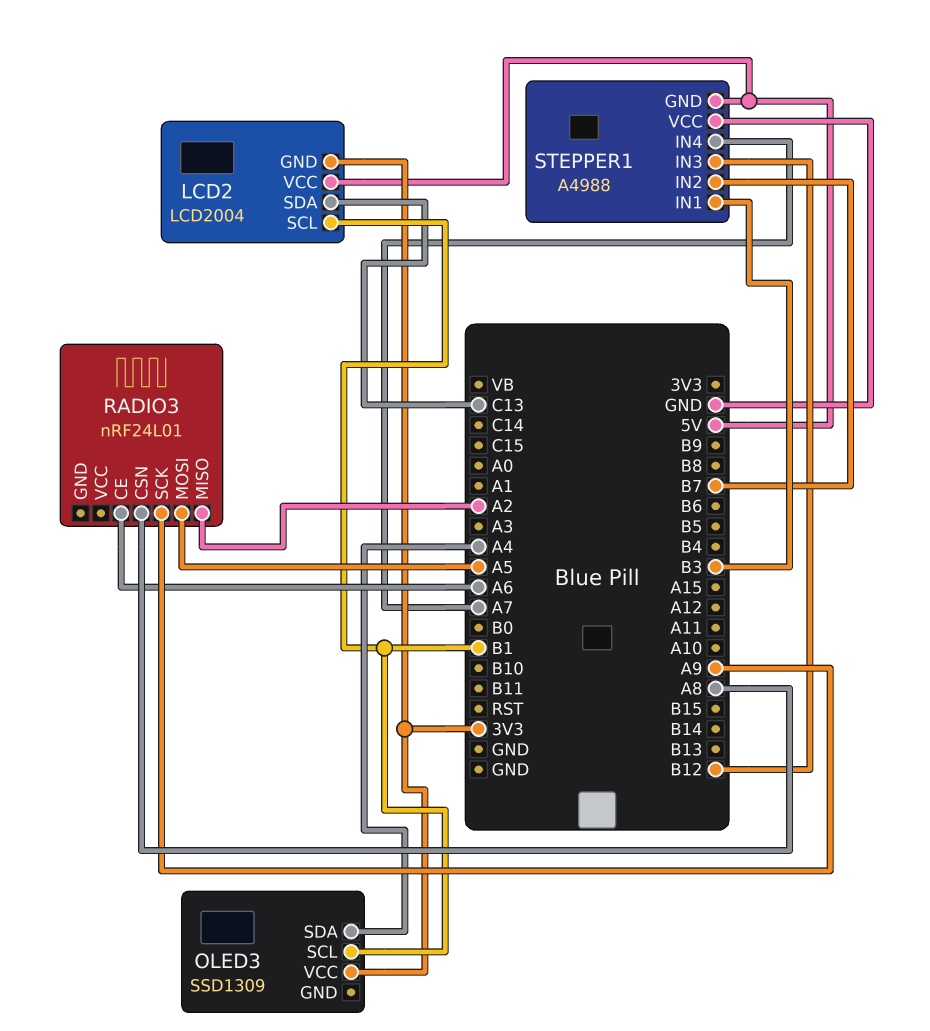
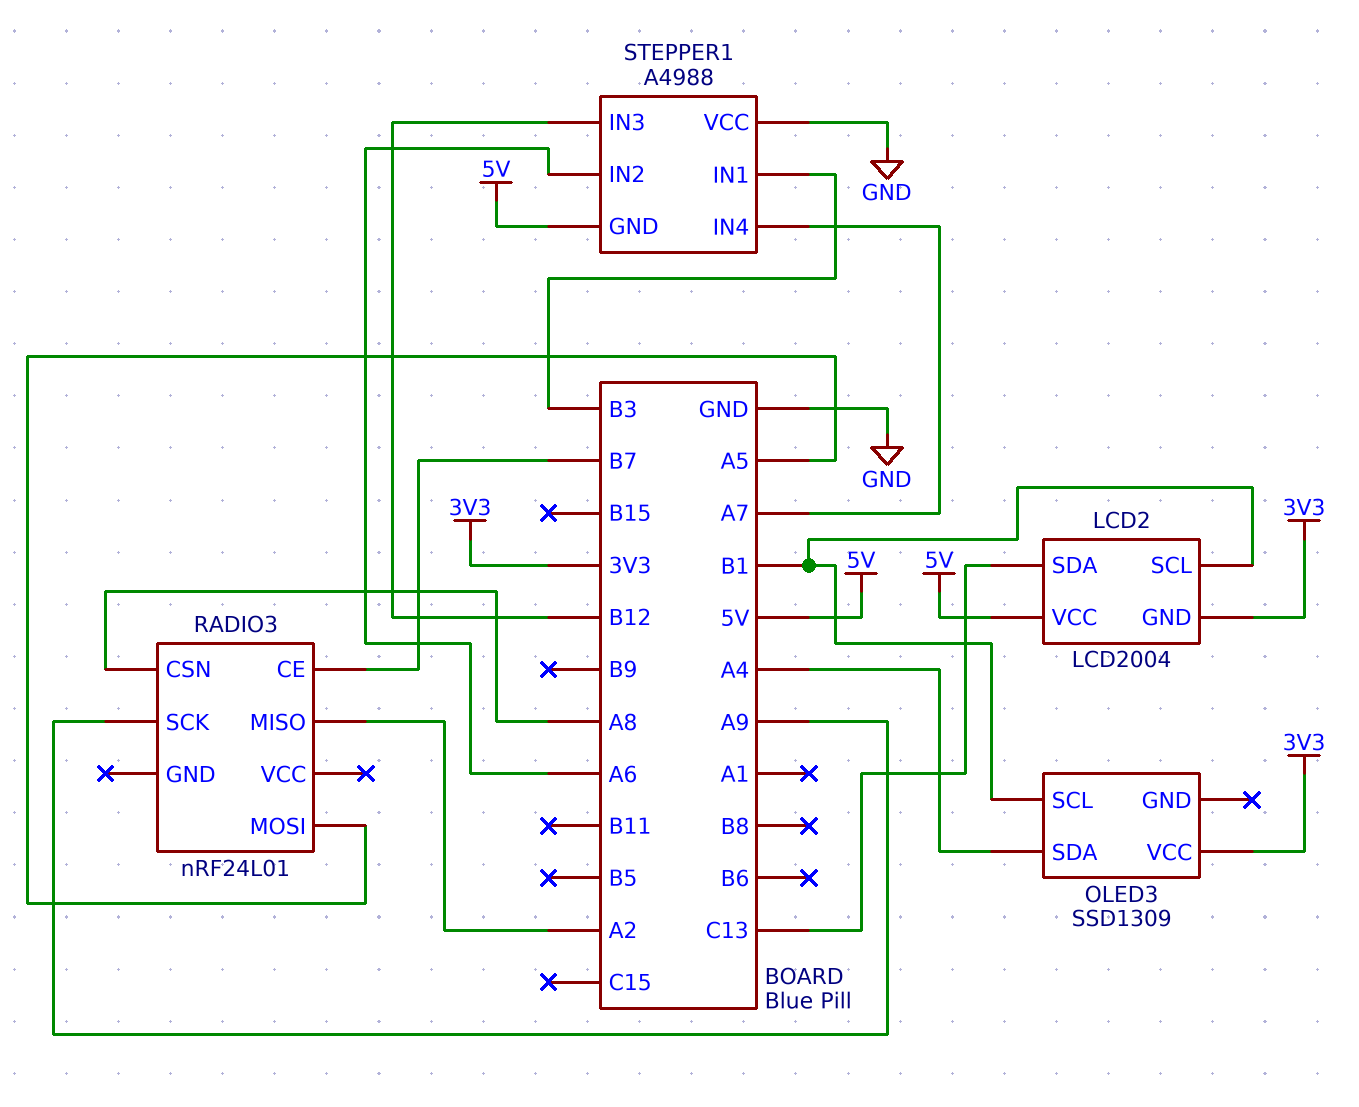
RADIO3 pin CE: A6 -> B7
STEPPER1 pin IN2: B7 -> A6

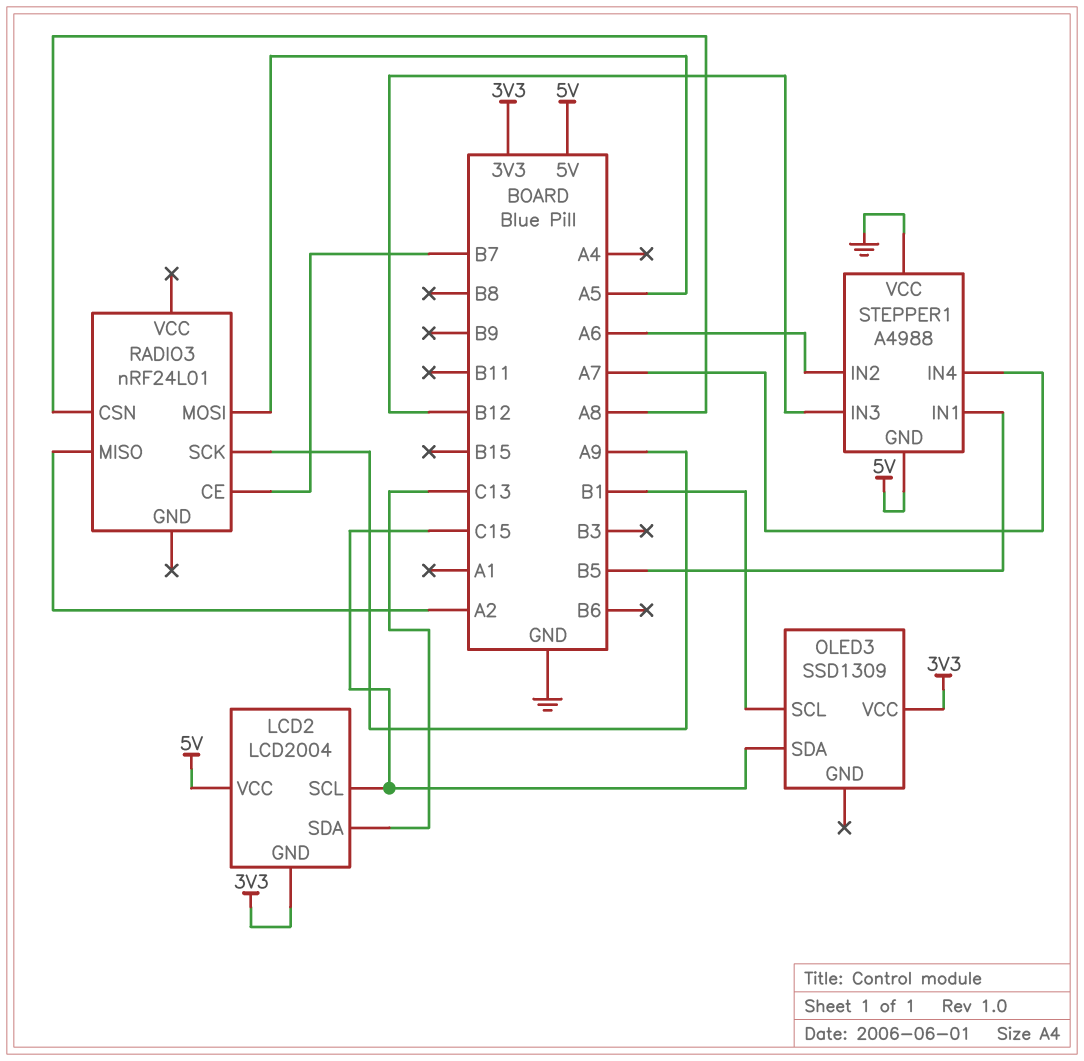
LCD2 pin SCL: B1 -> C15
OLED3 pin SDA: A4 -> C15
STEPPER1 pin IN1: B3 -> B5

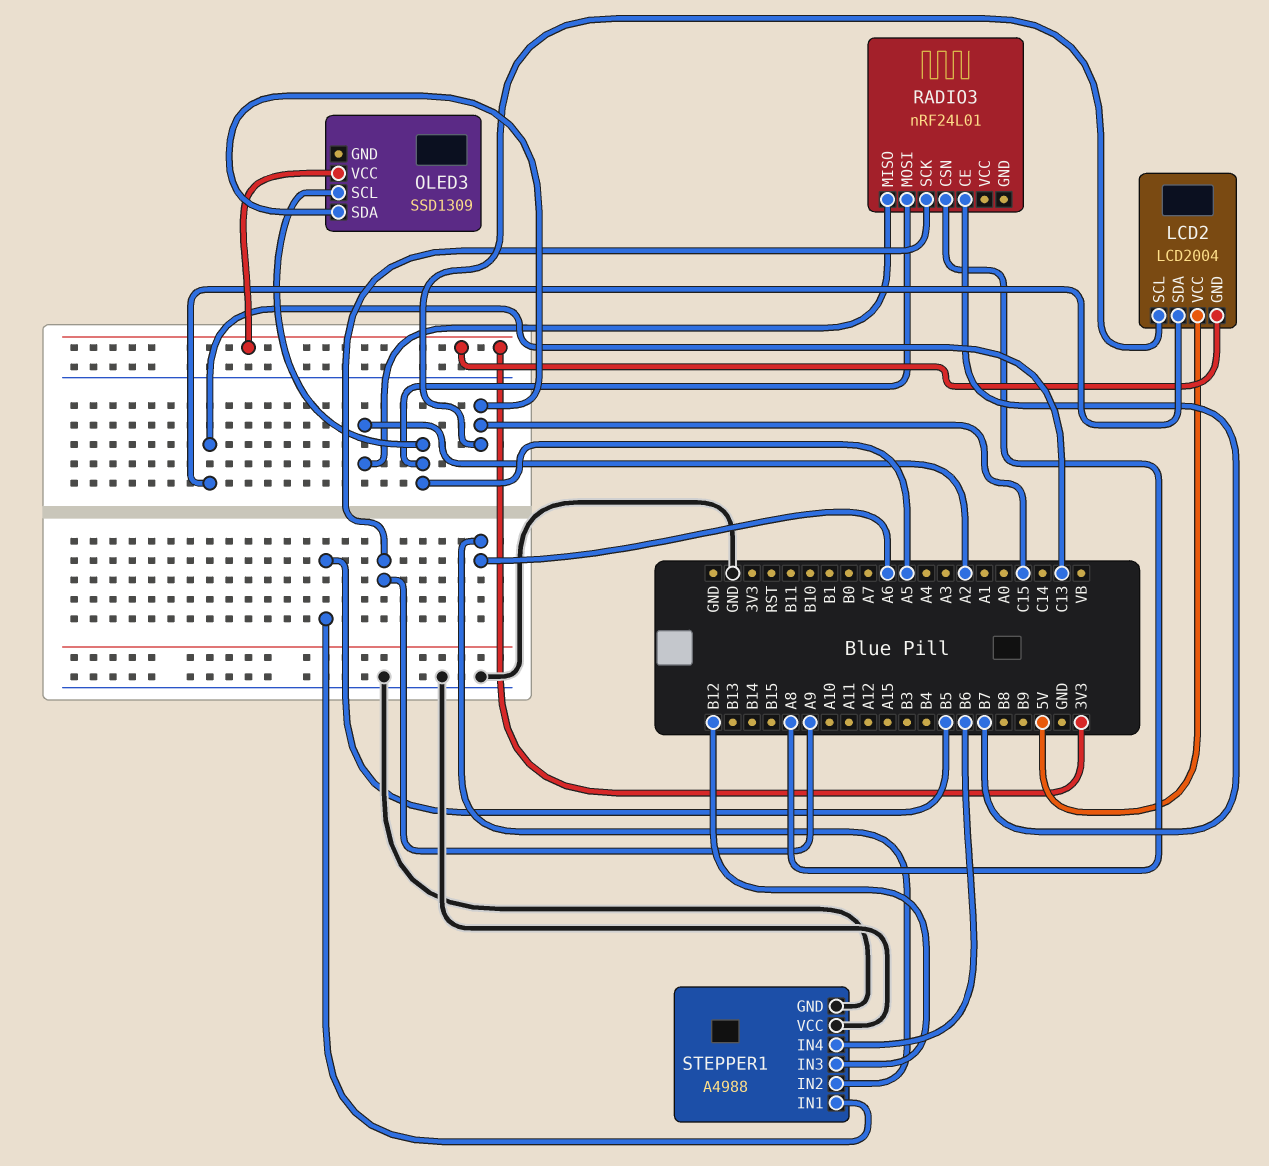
OLED3 pin SCL: B1 -> A5
STEPPER1 pin GND: 5V -> GND
STEPPER1 pin IN4: A7 -> B6

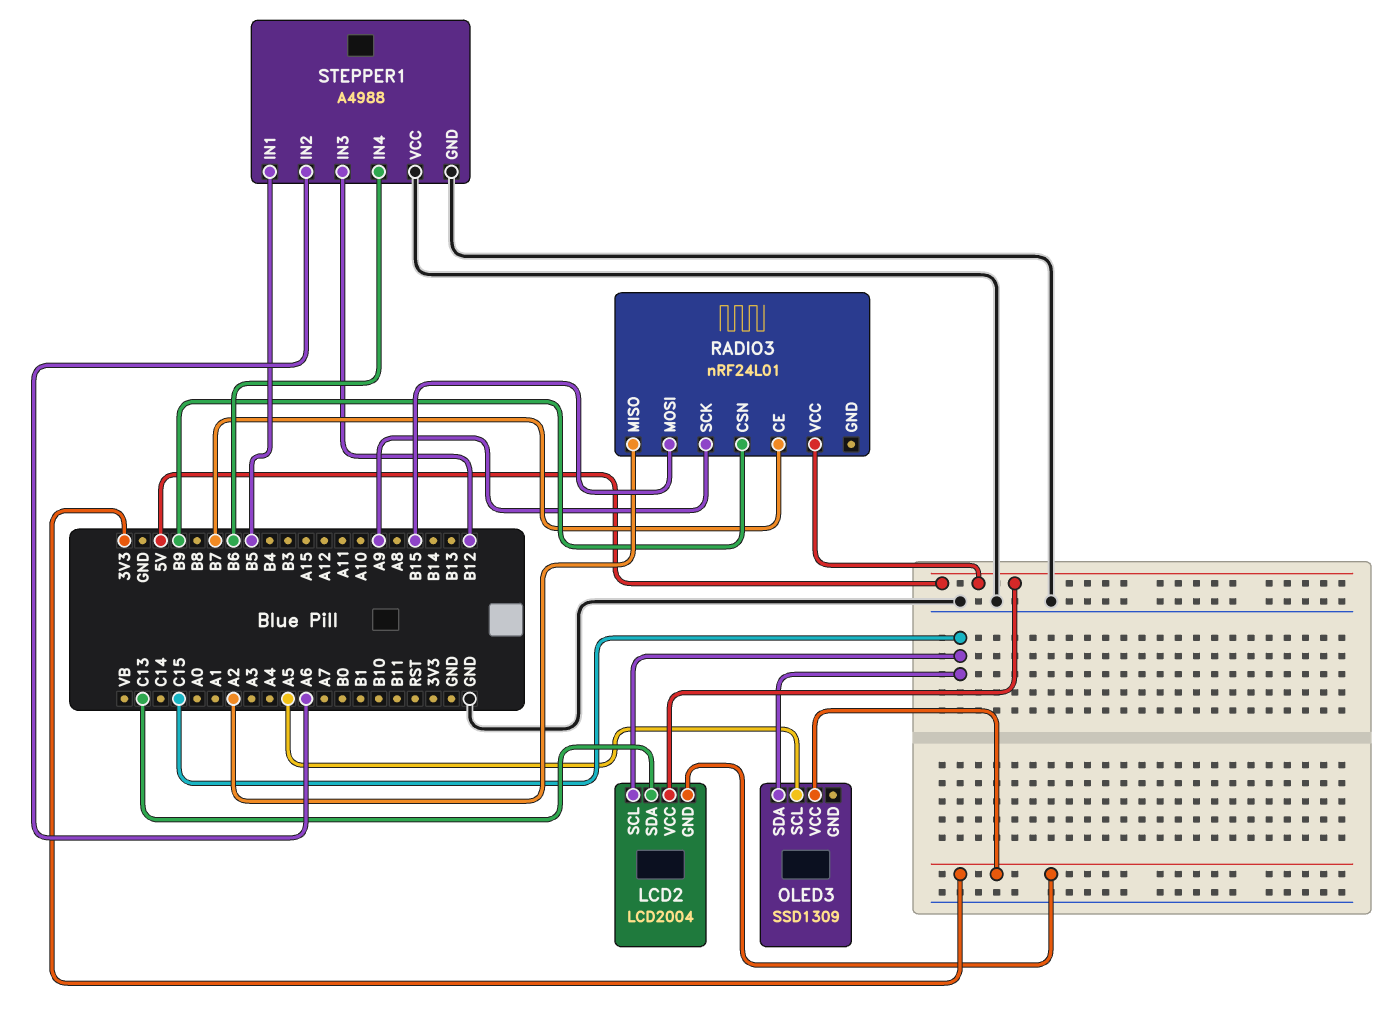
RADIO3 pin CSN: A8 -> B9
RADIO3 pin MOSI: A5 -> B15
RADIO3 pin VCC: none -> 5V

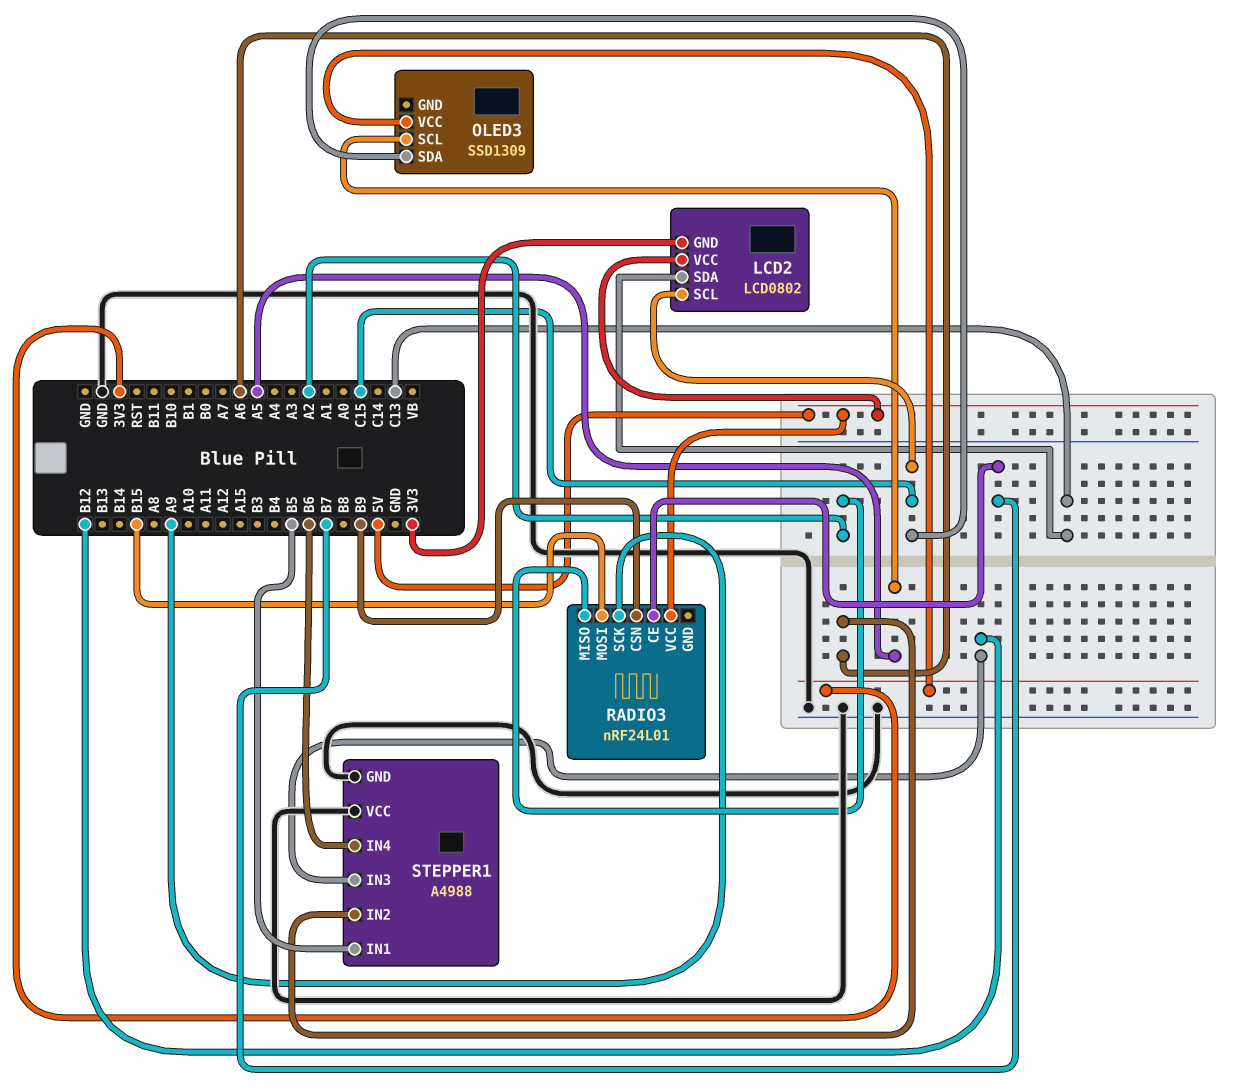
LCD2: LCD2004 -> LCD0802

